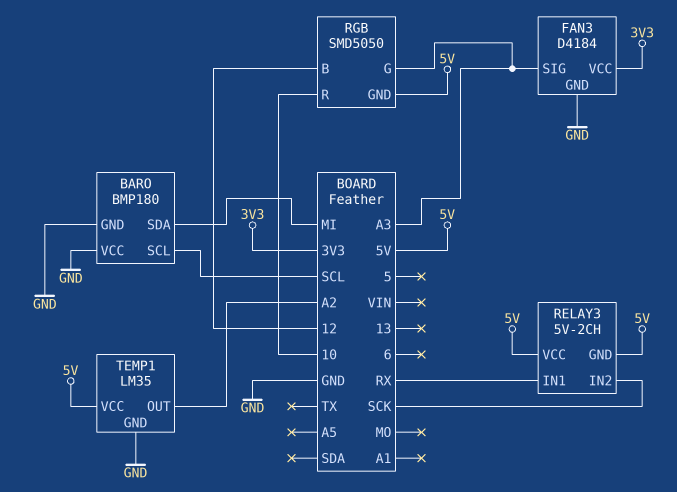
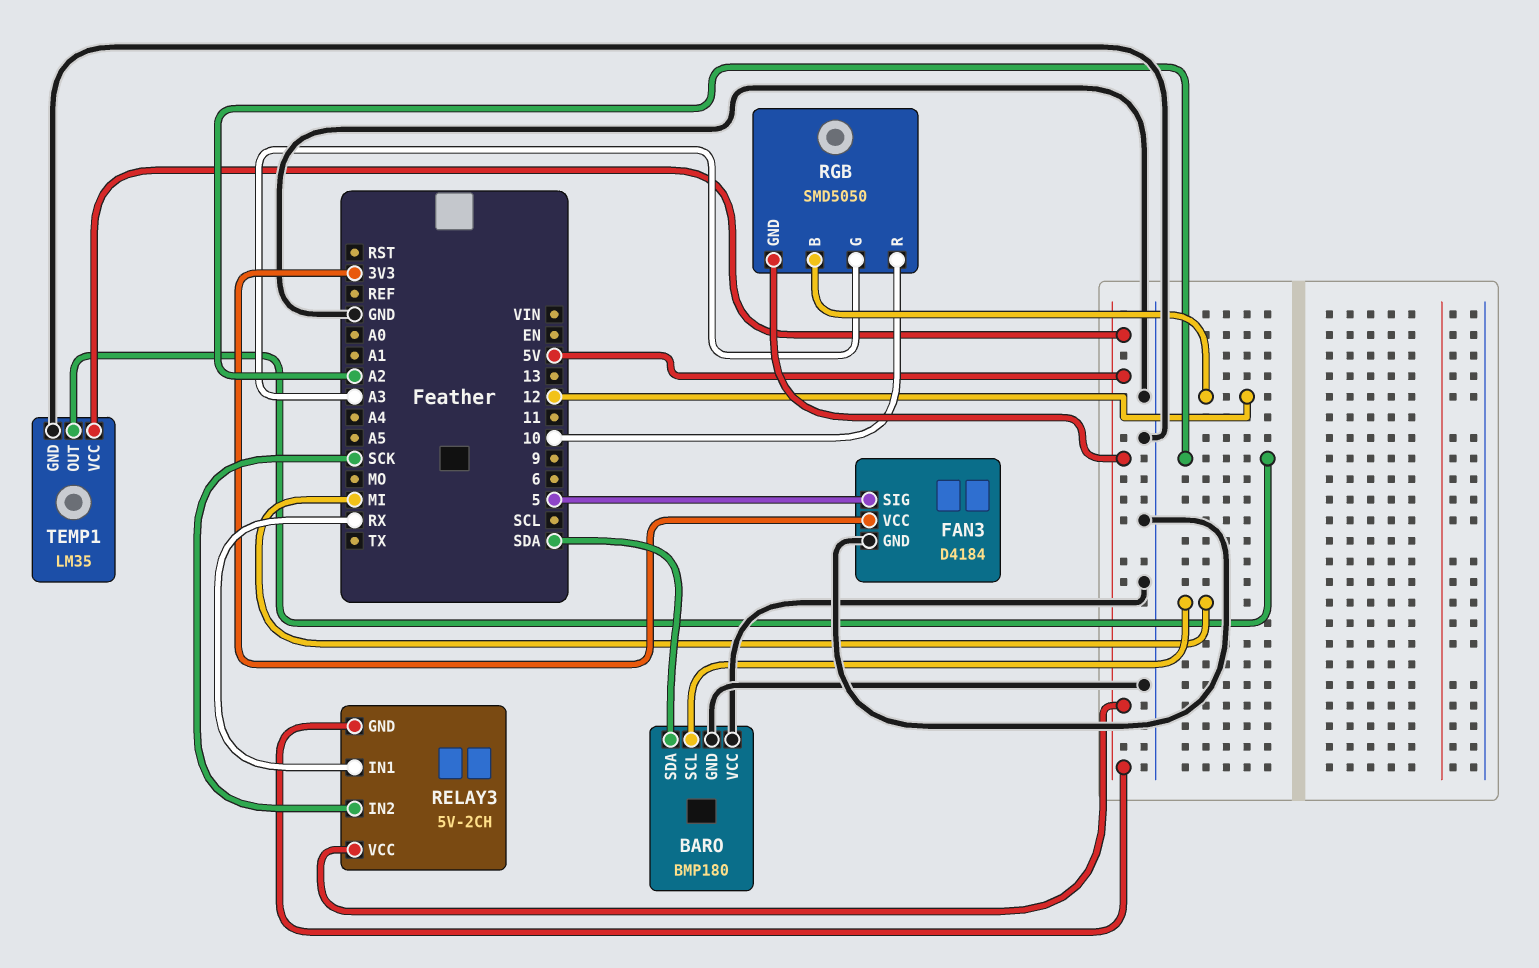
BARO pin SCL: SCL -> MI
BARO pin SDA: MI -> SDA
FAN3 pin SIG: A3 -> 5

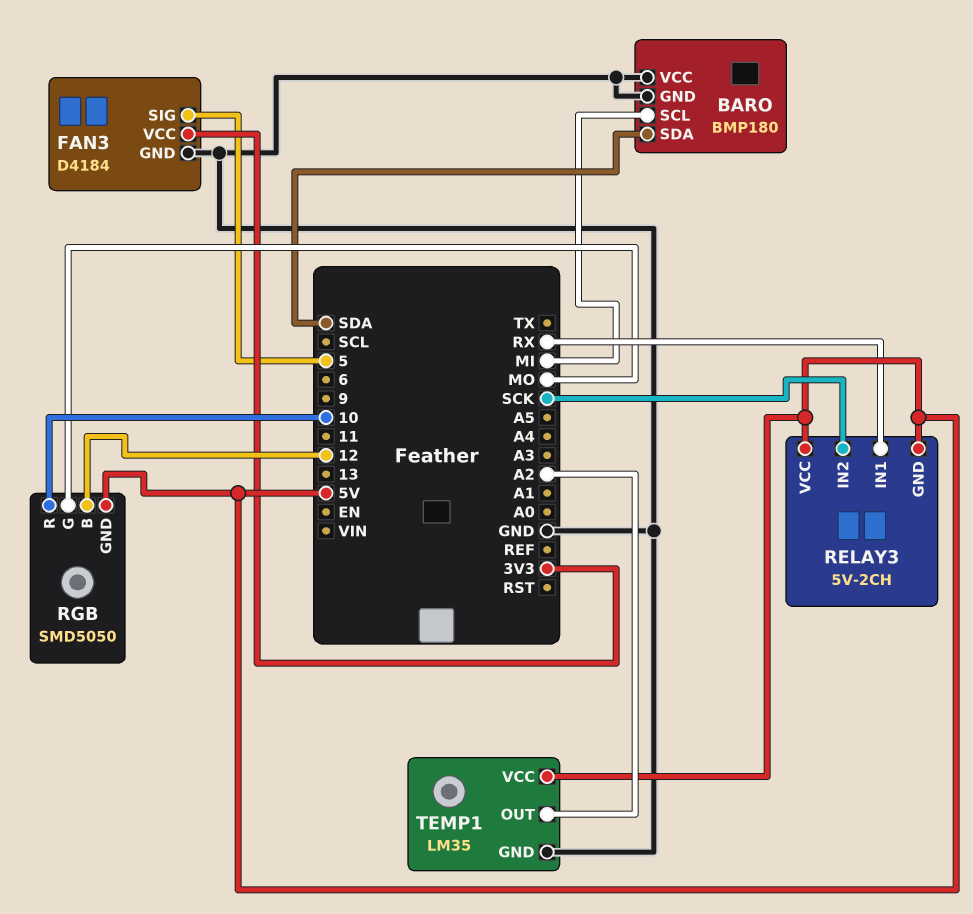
RGB pin G: A3 -> MO

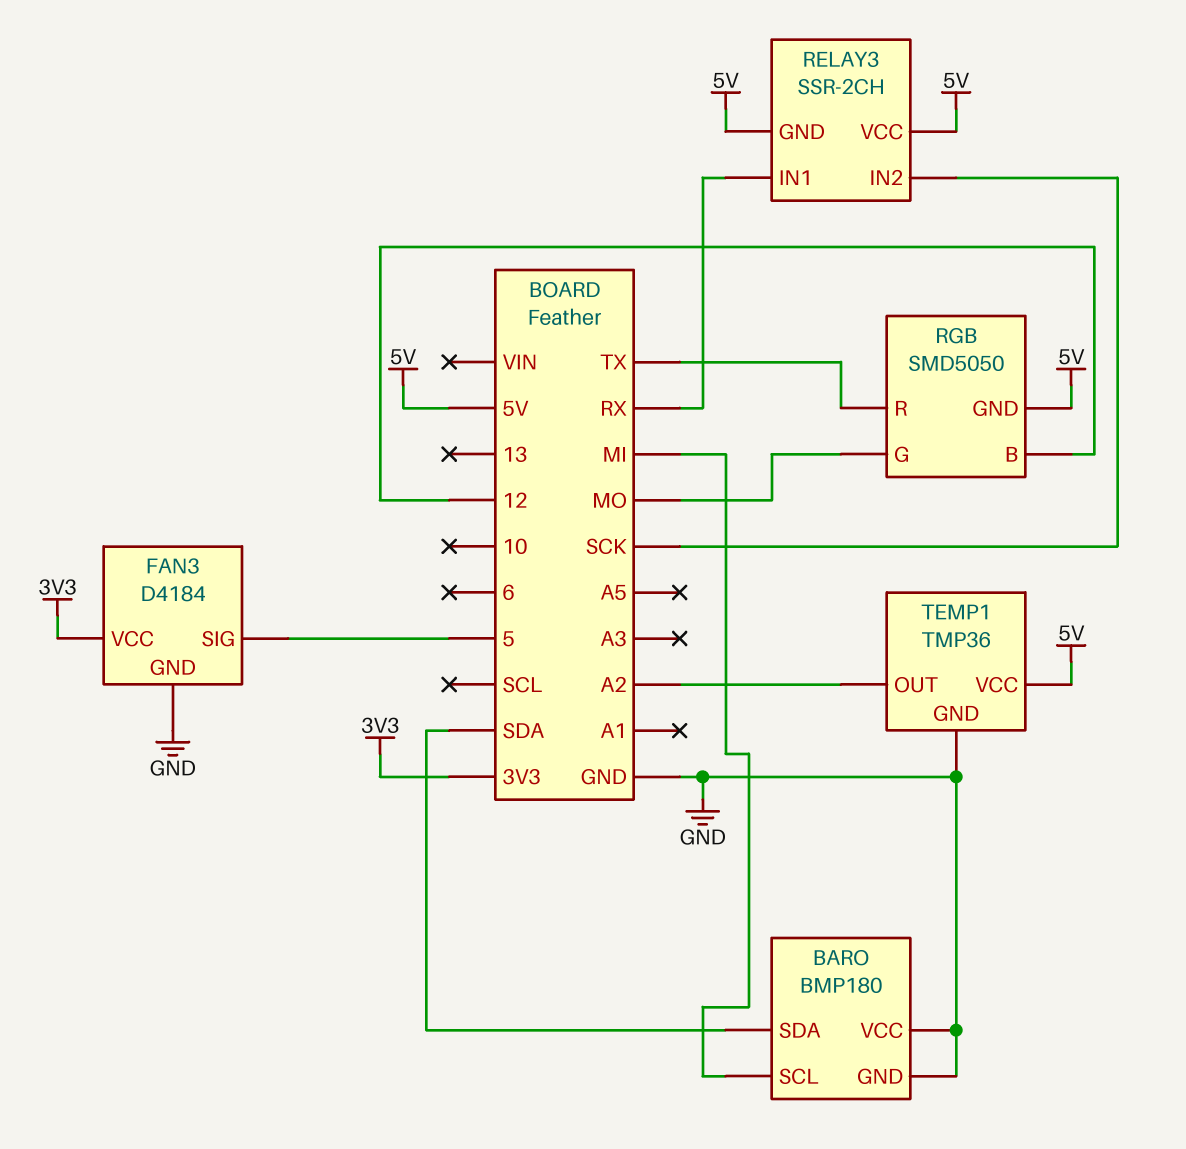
RELAY3: 5V-2CH -> SSR-2CH
RGB pin R: 10 -> TX
TEMP1: LM35 -> TMP36

